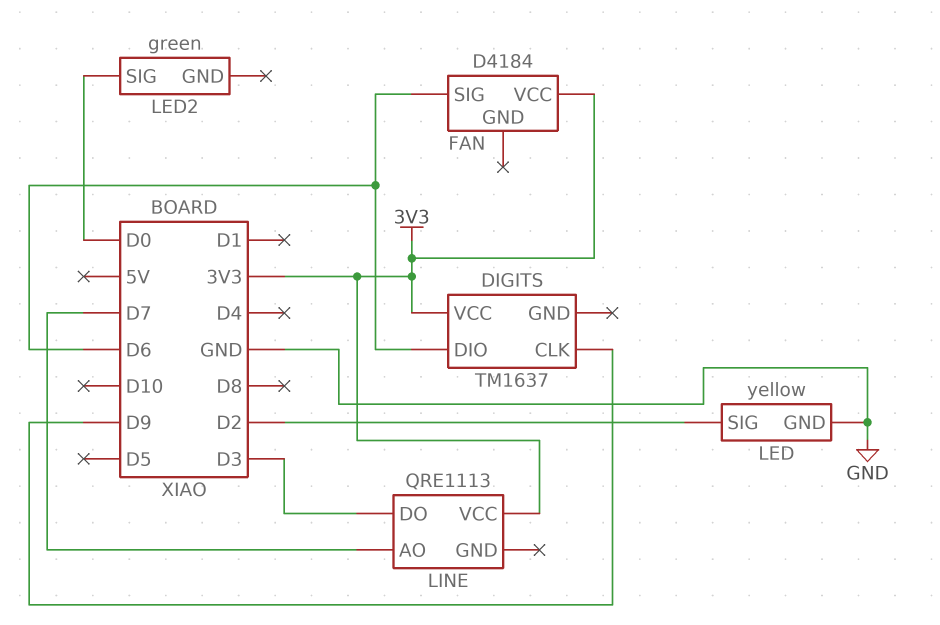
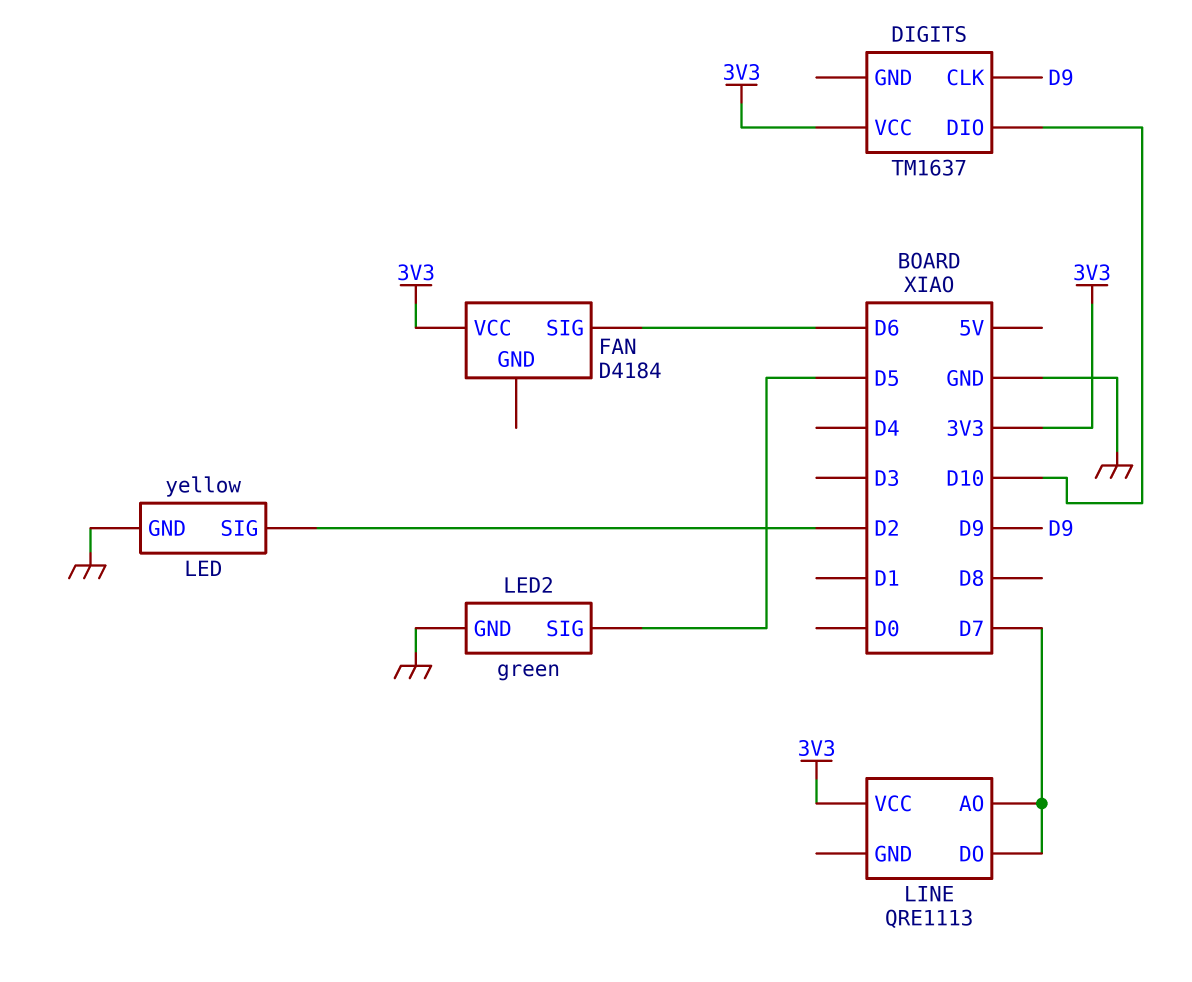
DIGITS pin DIO: D6 -> D10
LED2 pin GND: none -> GND
LED2 pin SIG: D0 -> D5
LINE pin DO: D3 -> D7

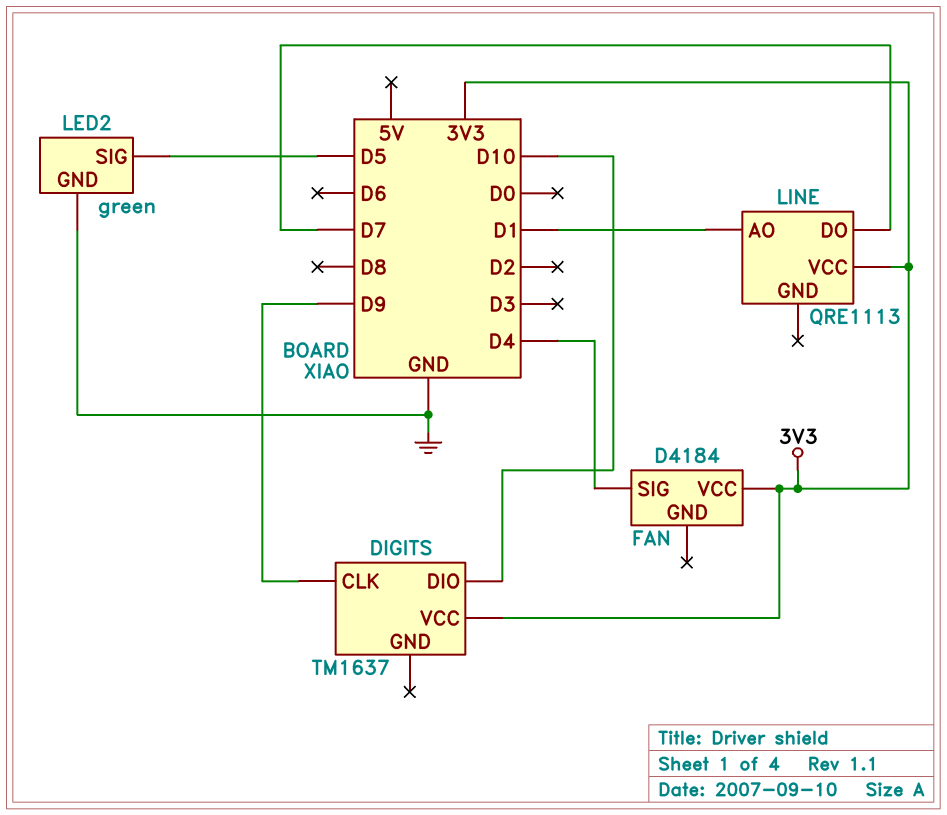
FAN pin SIG: D6 -> D4
LED: yellow -> none
LED pin GND: GND -> none
LED pin SIG: D2 -> none
LINE pin AO: D7 -> D1

